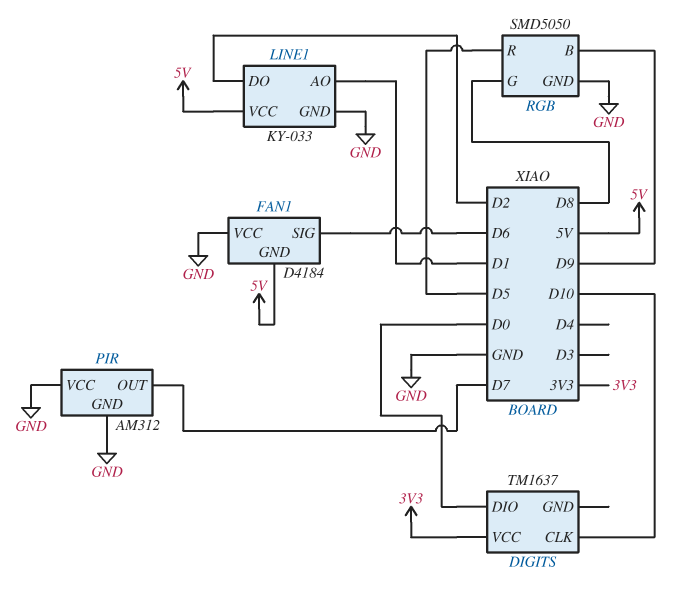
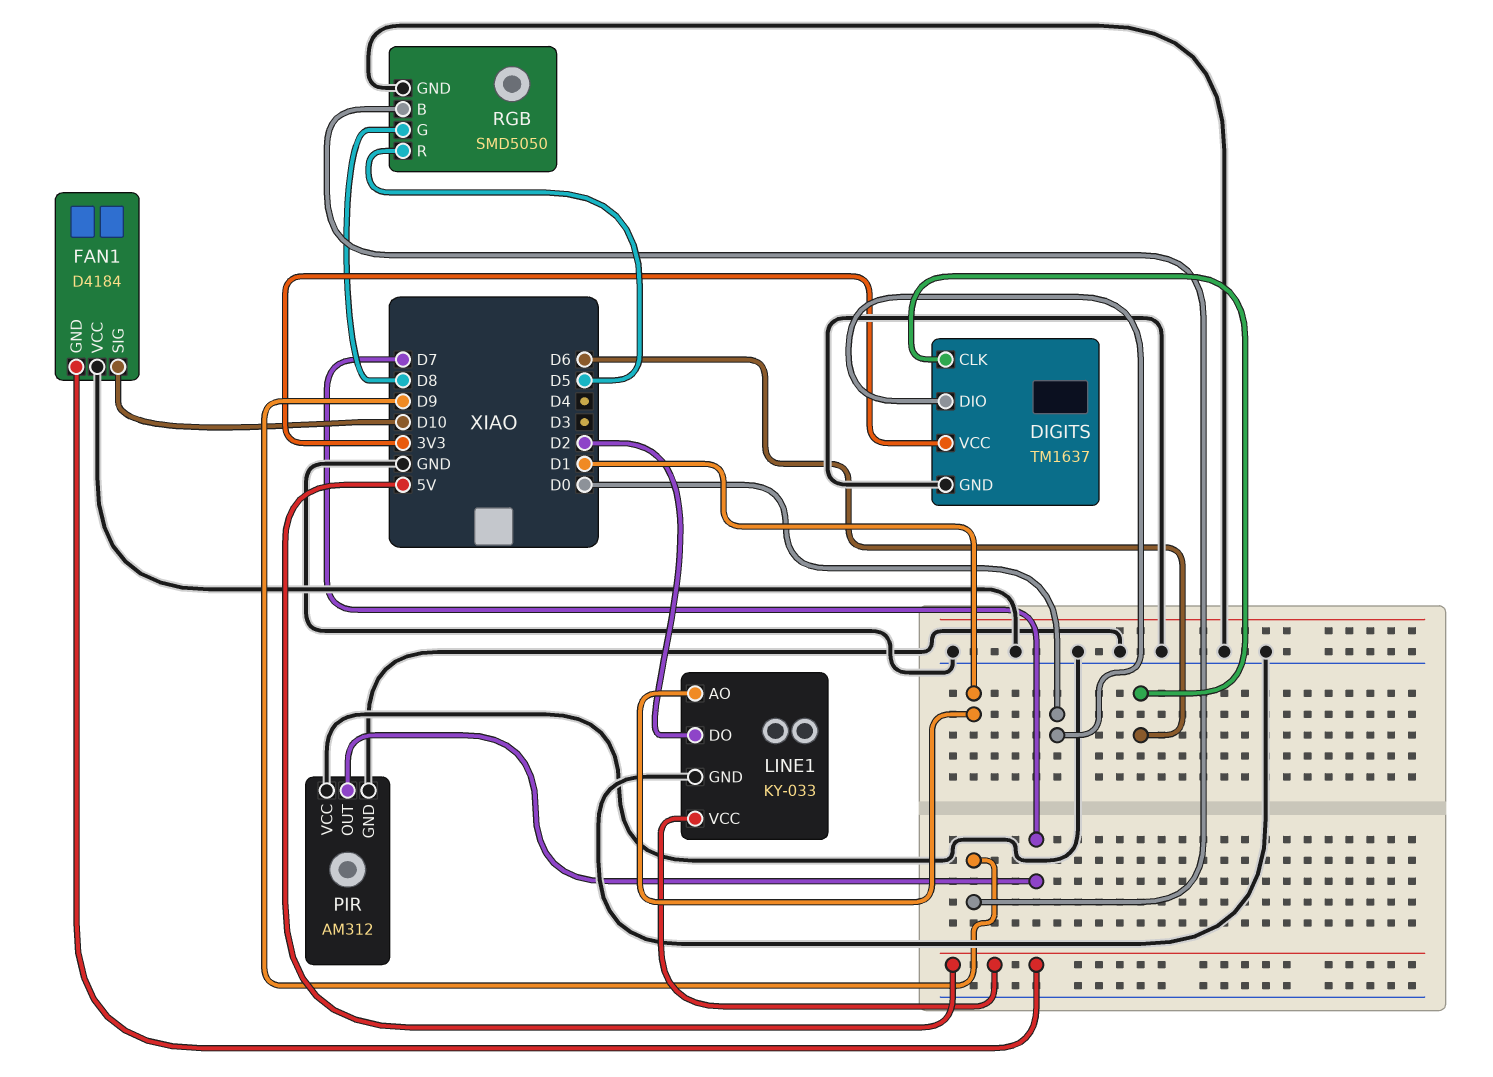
DIGITS pin CLK: D10 -> D6
DIGITS pin GND: none -> GND
FAN1 pin SIG: D6 -> D10

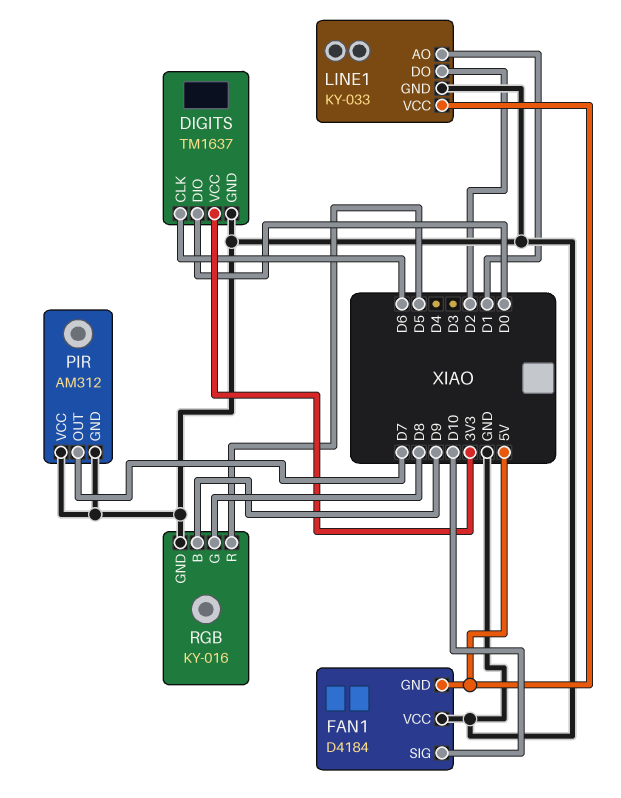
RGB: SMD5050 -> KY-016

